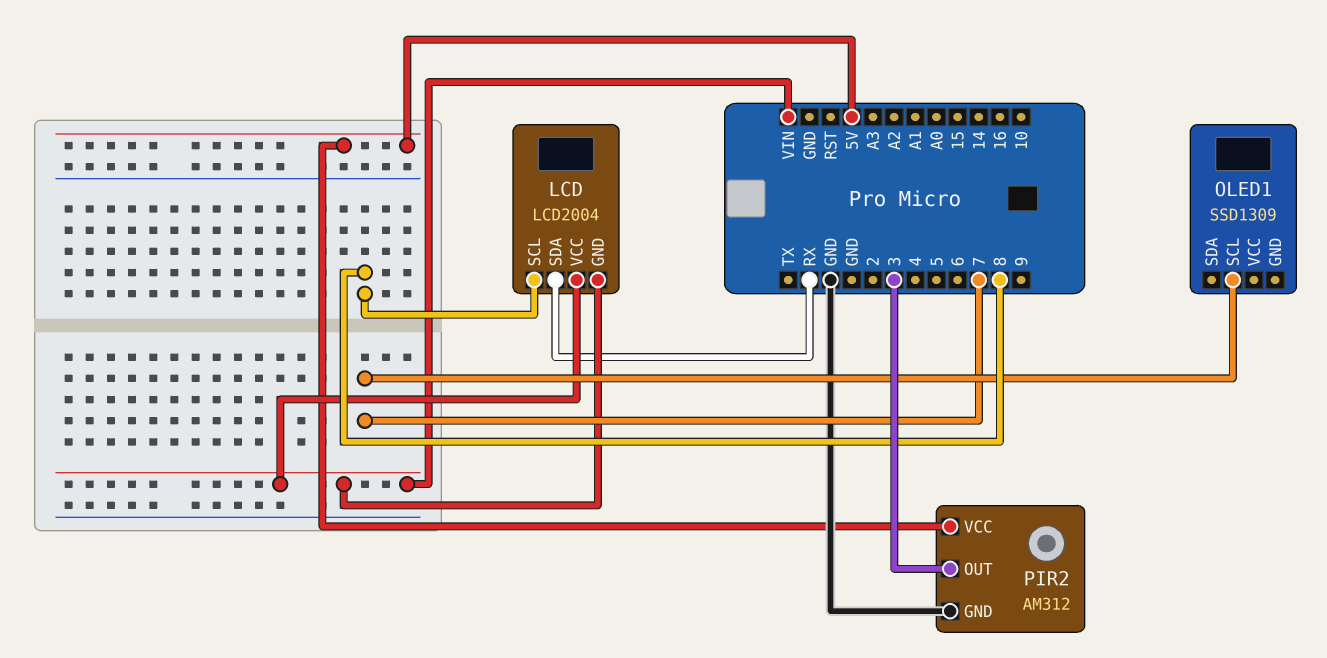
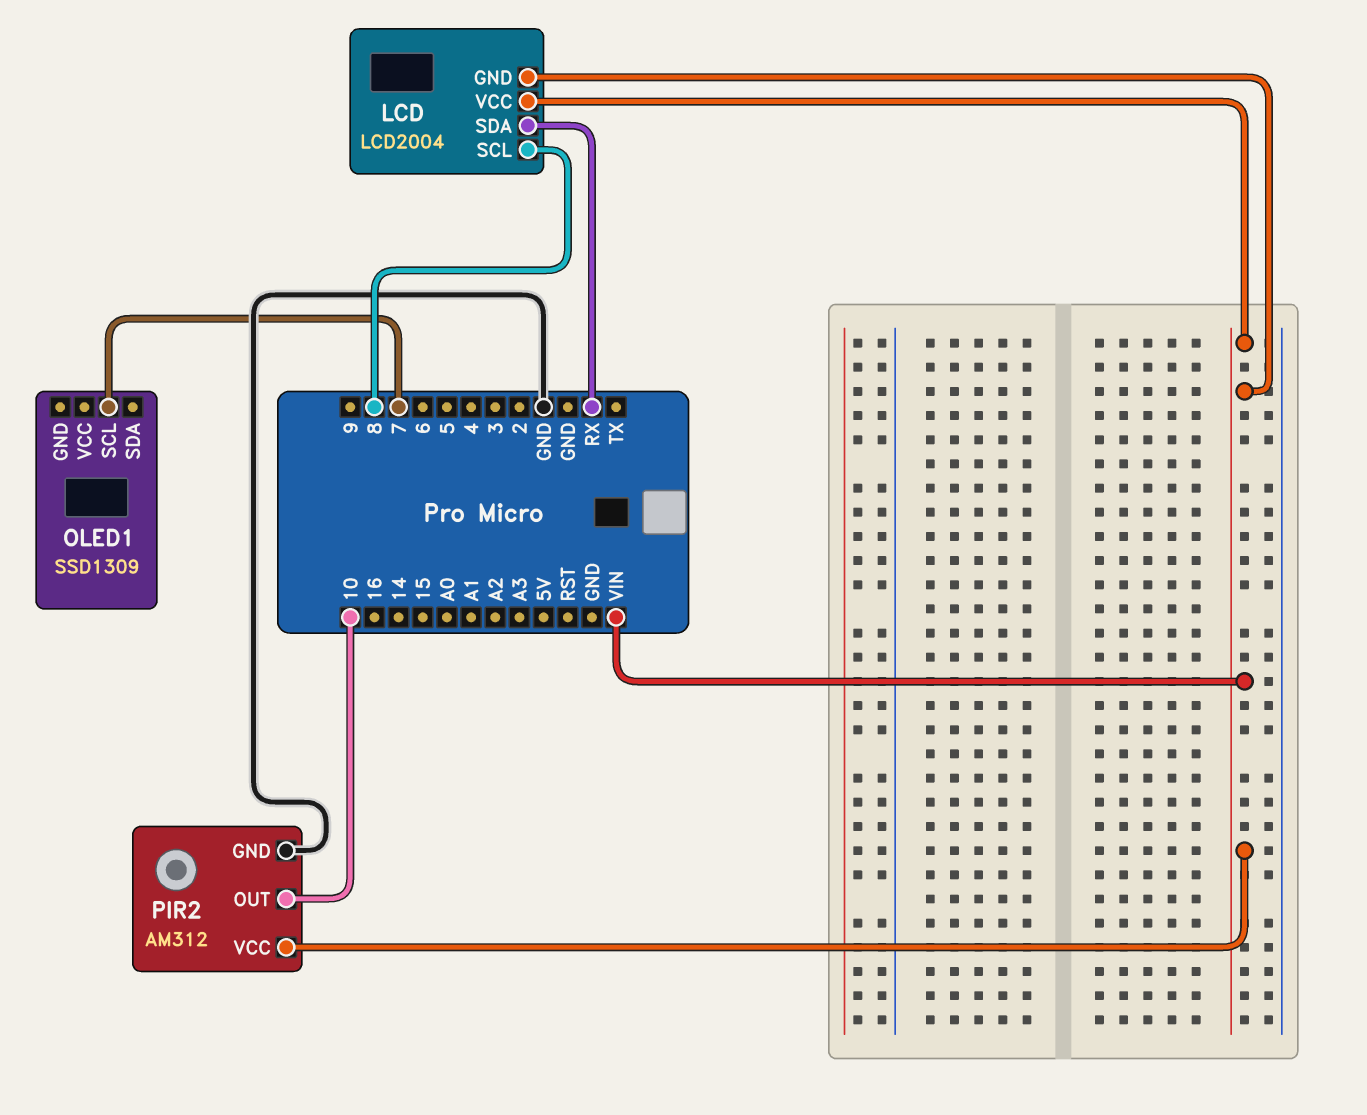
PIR2 pin OUT: 3 -> 10
PIR2 pin VCC: 5V -> VIN

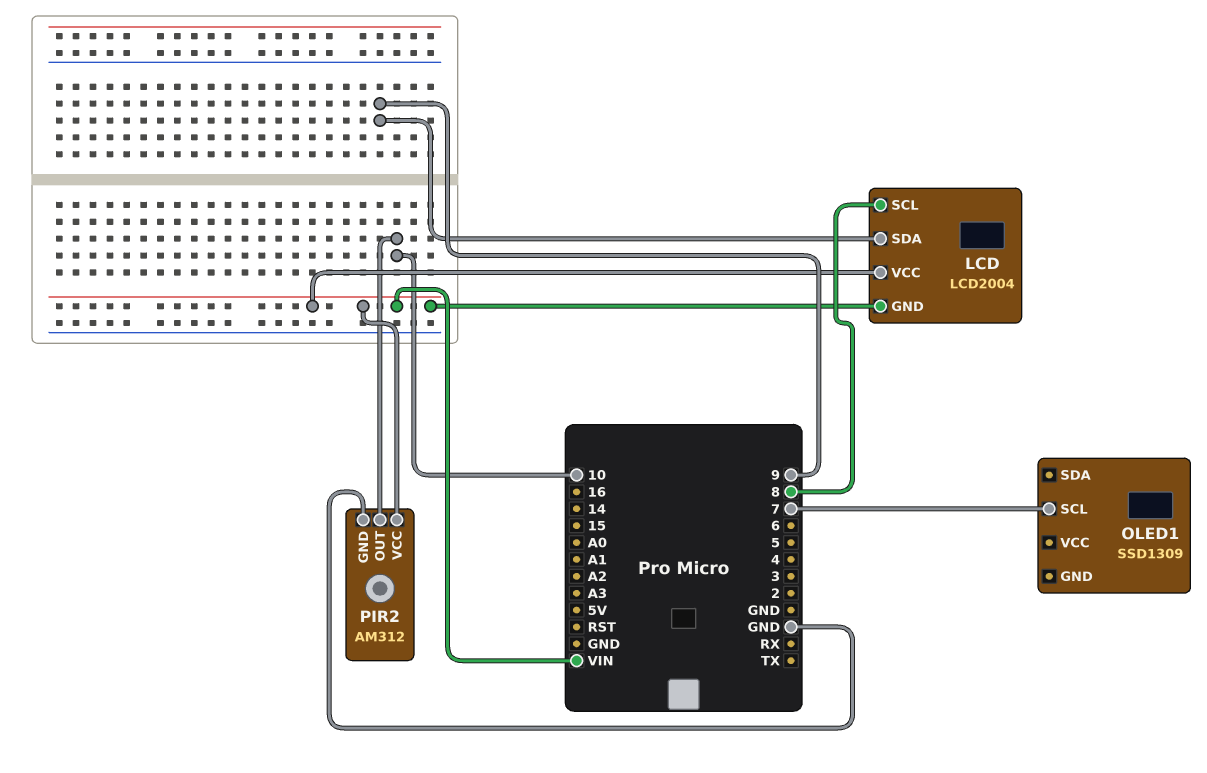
LCD pin SDA: RX -> 9

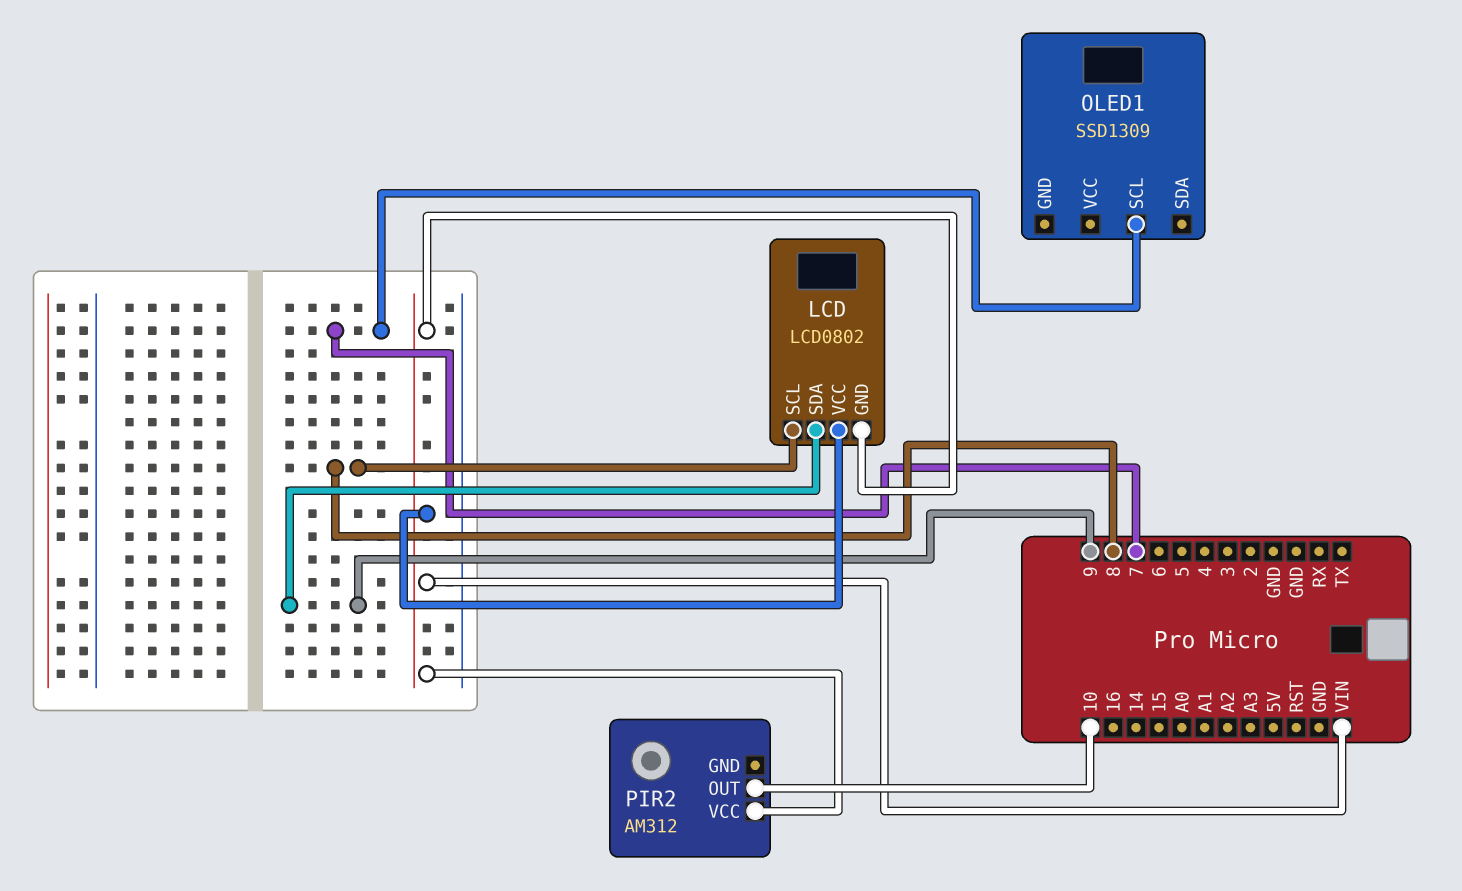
LCD: LCD2004 -> LCD0802
PIR2 pin GND: GND -> none

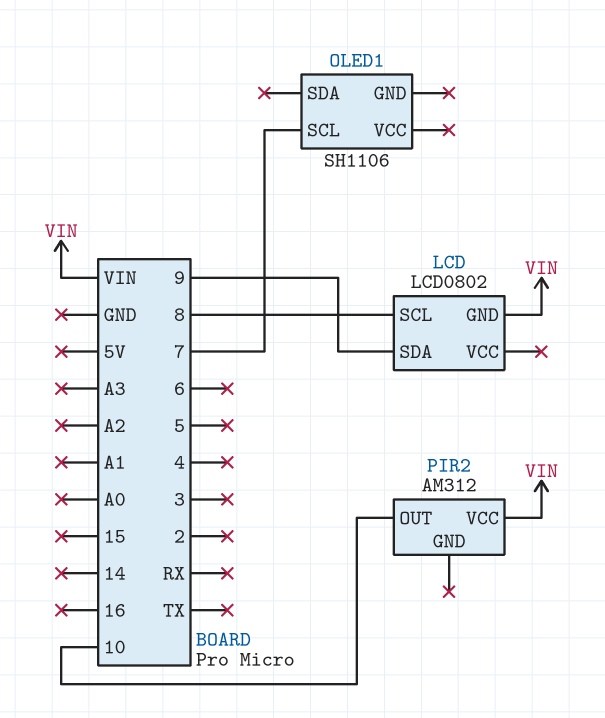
LCD pin VCC: VIN -> none
OLED1: SSD1309 -> SH1106

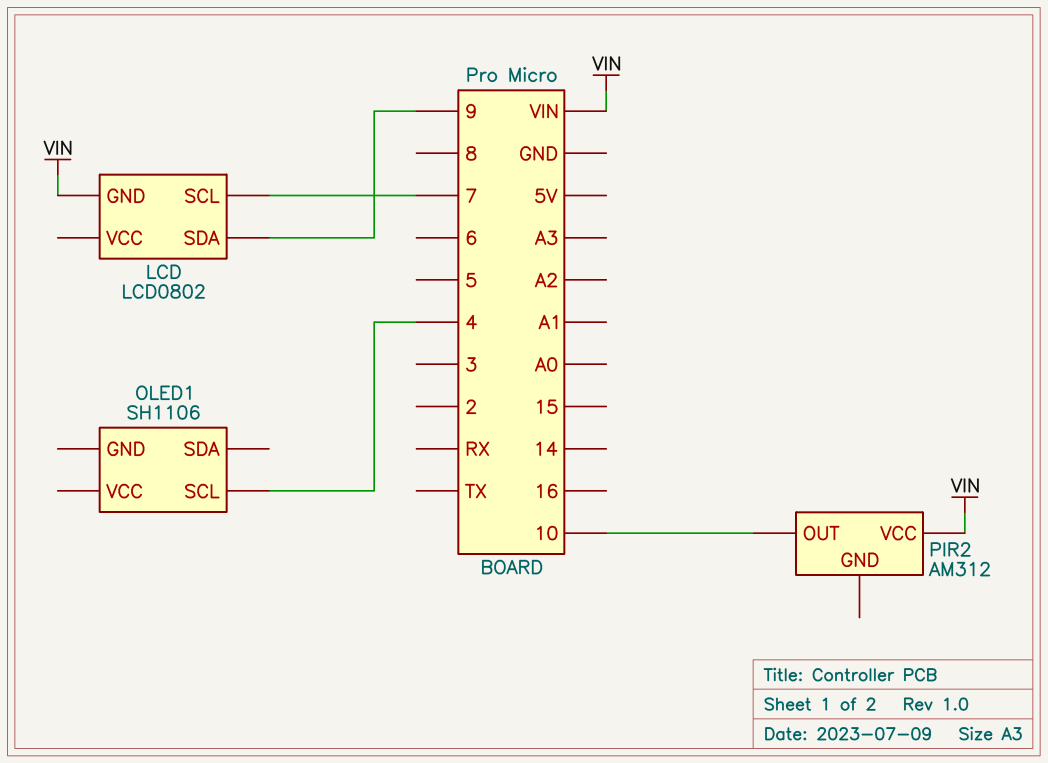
LCD pin SCL: 8 -> 7
OLED1 pin SCL: 7 -> 4

